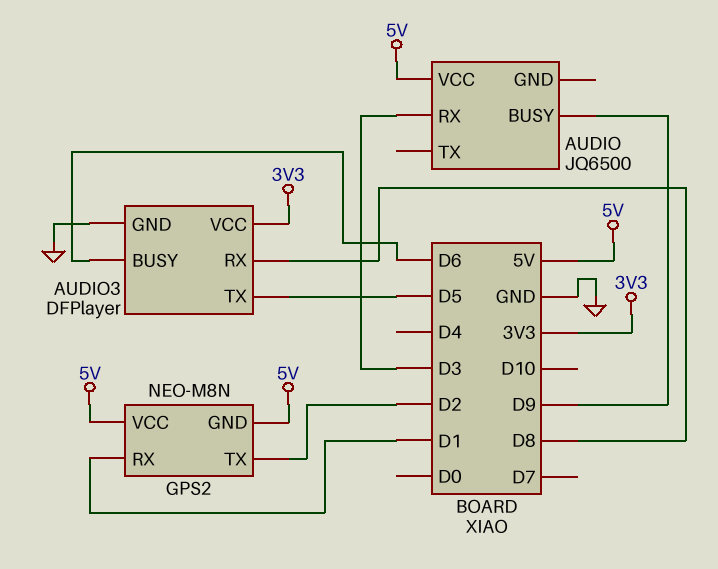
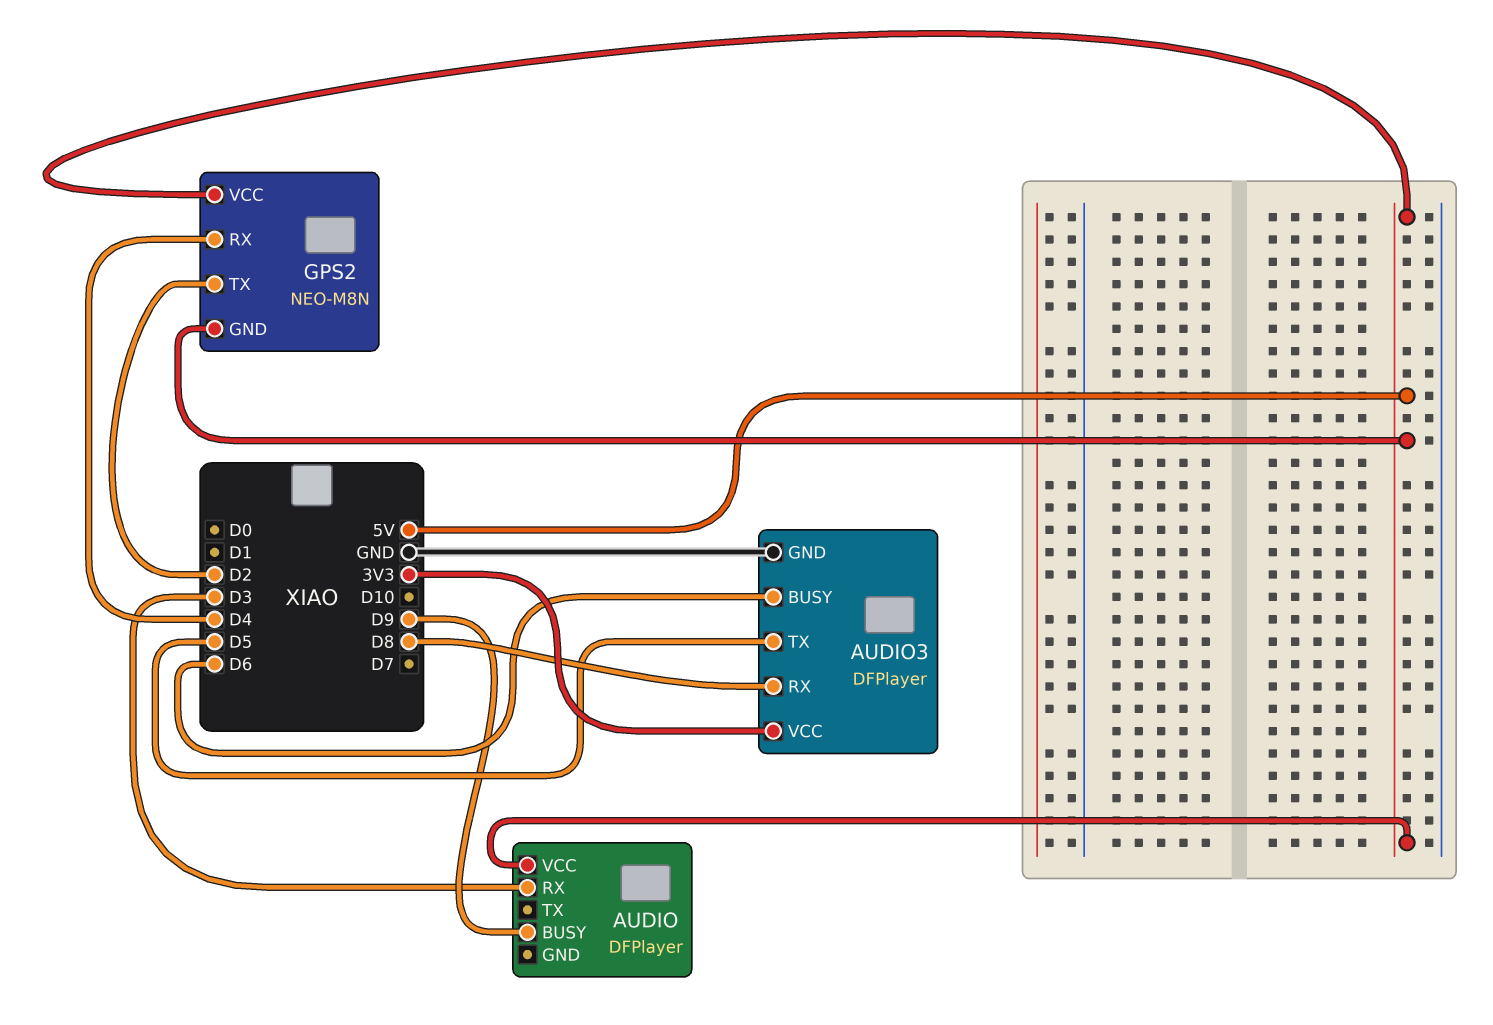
AUDIO: JQ6500 -> DFPlayer
GPS2 pin RX: D1 -> D4

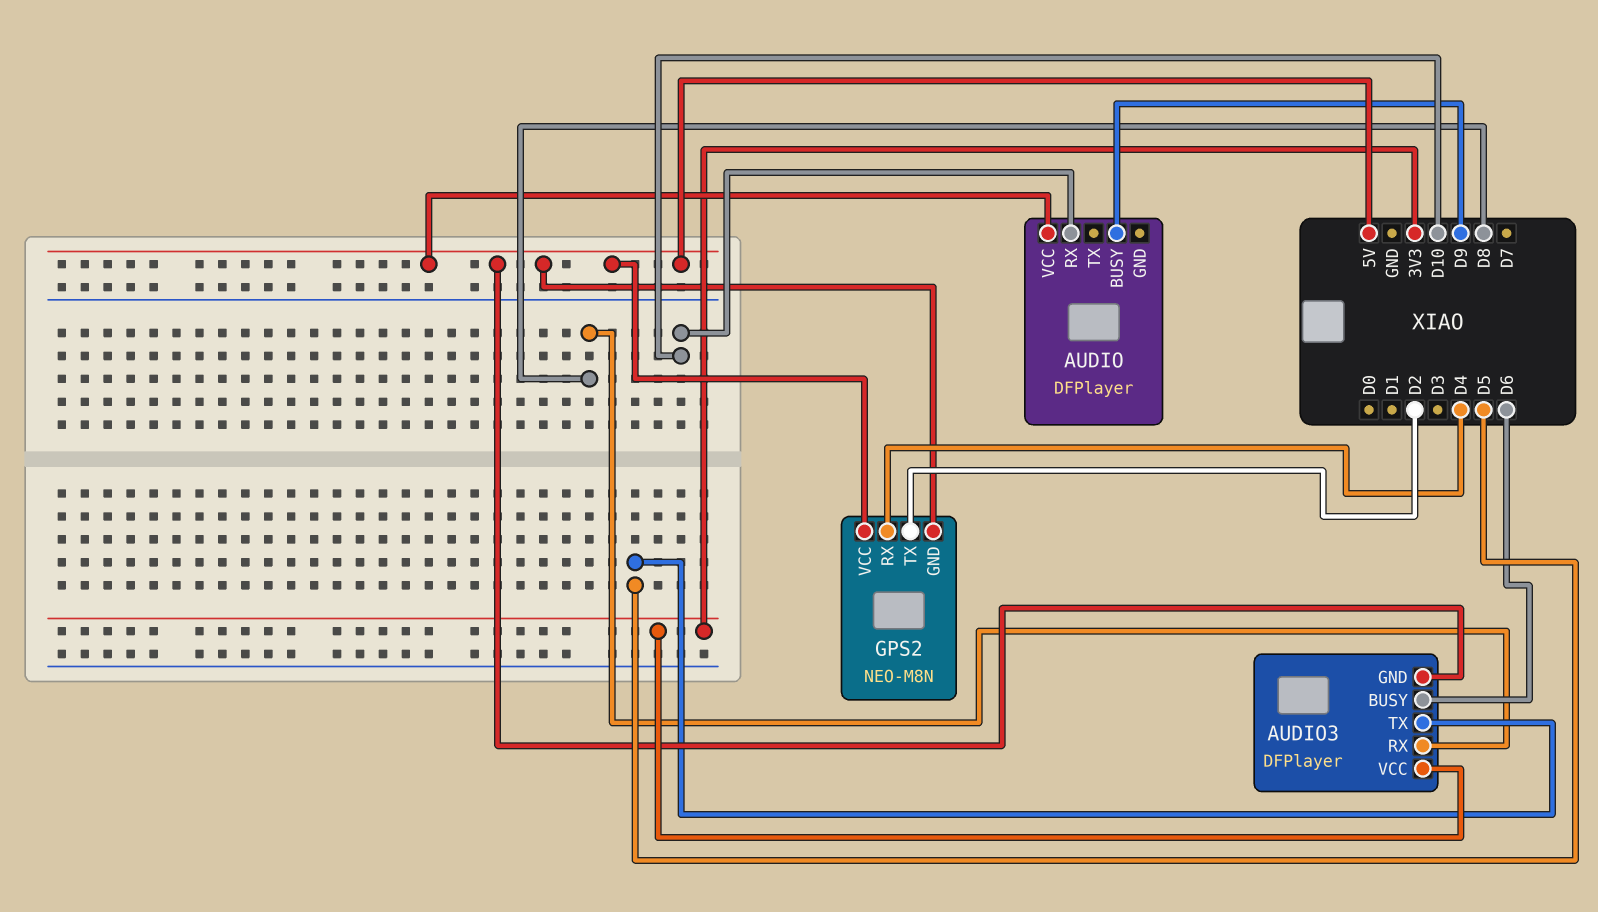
AUDIO pin RX: D3 -> D10
AUDIO3 pin GND: GND -> 5V

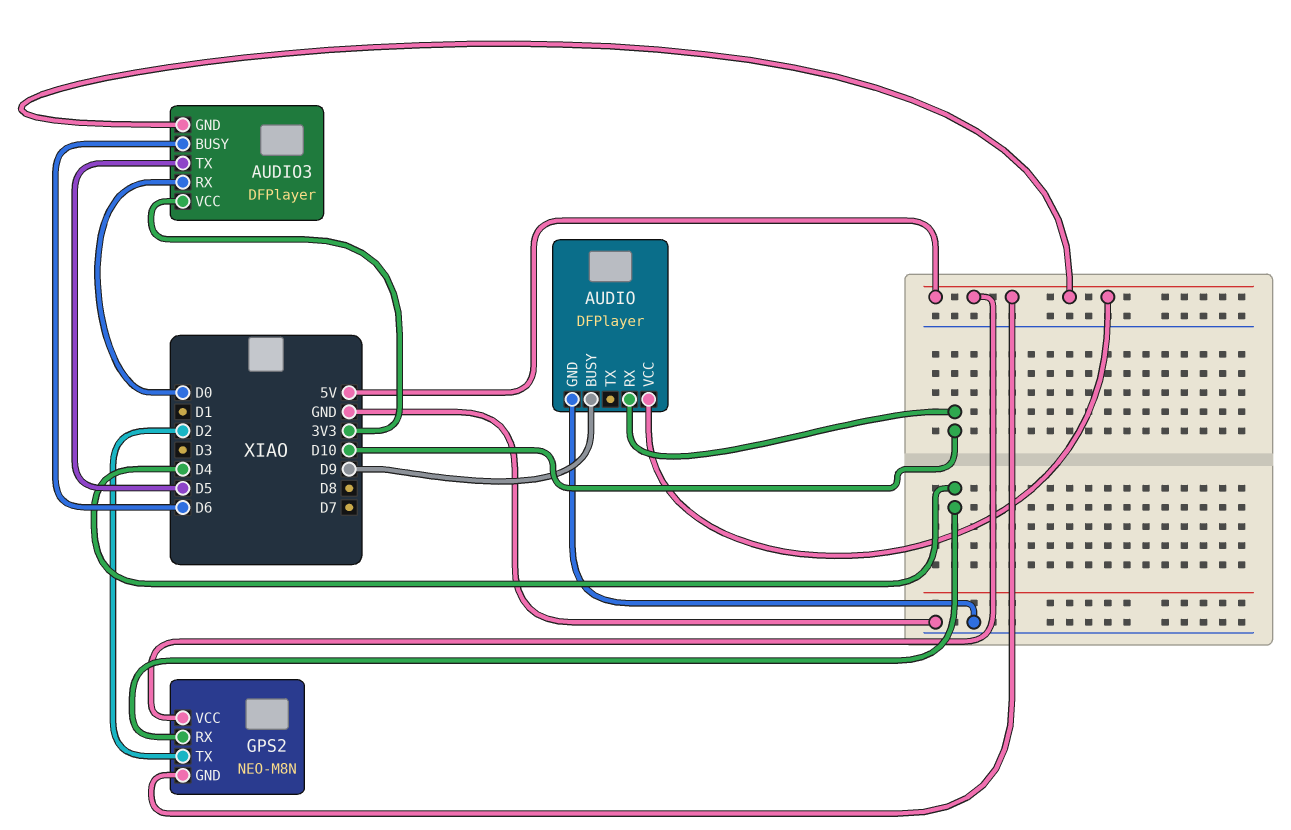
AUDIO pin GND: none -> GND
AUDIO3 pin RX: D8 -> D0

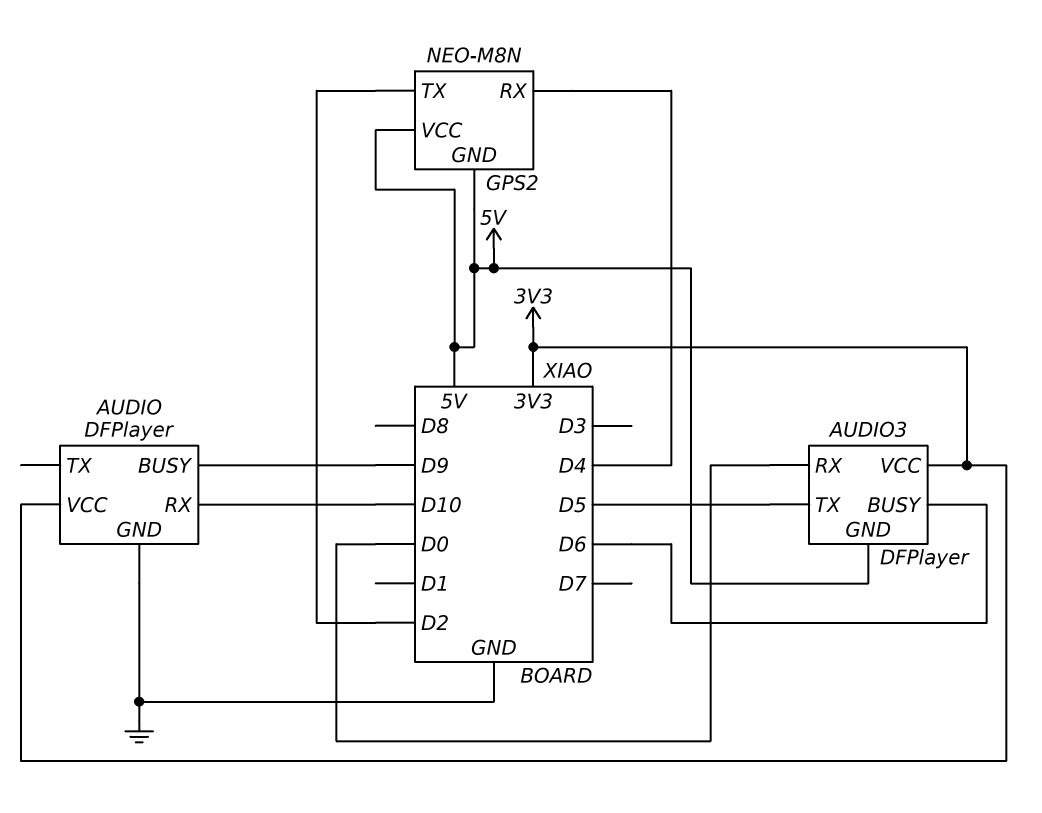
AUDIO pin VCC: 5V -> 3V3

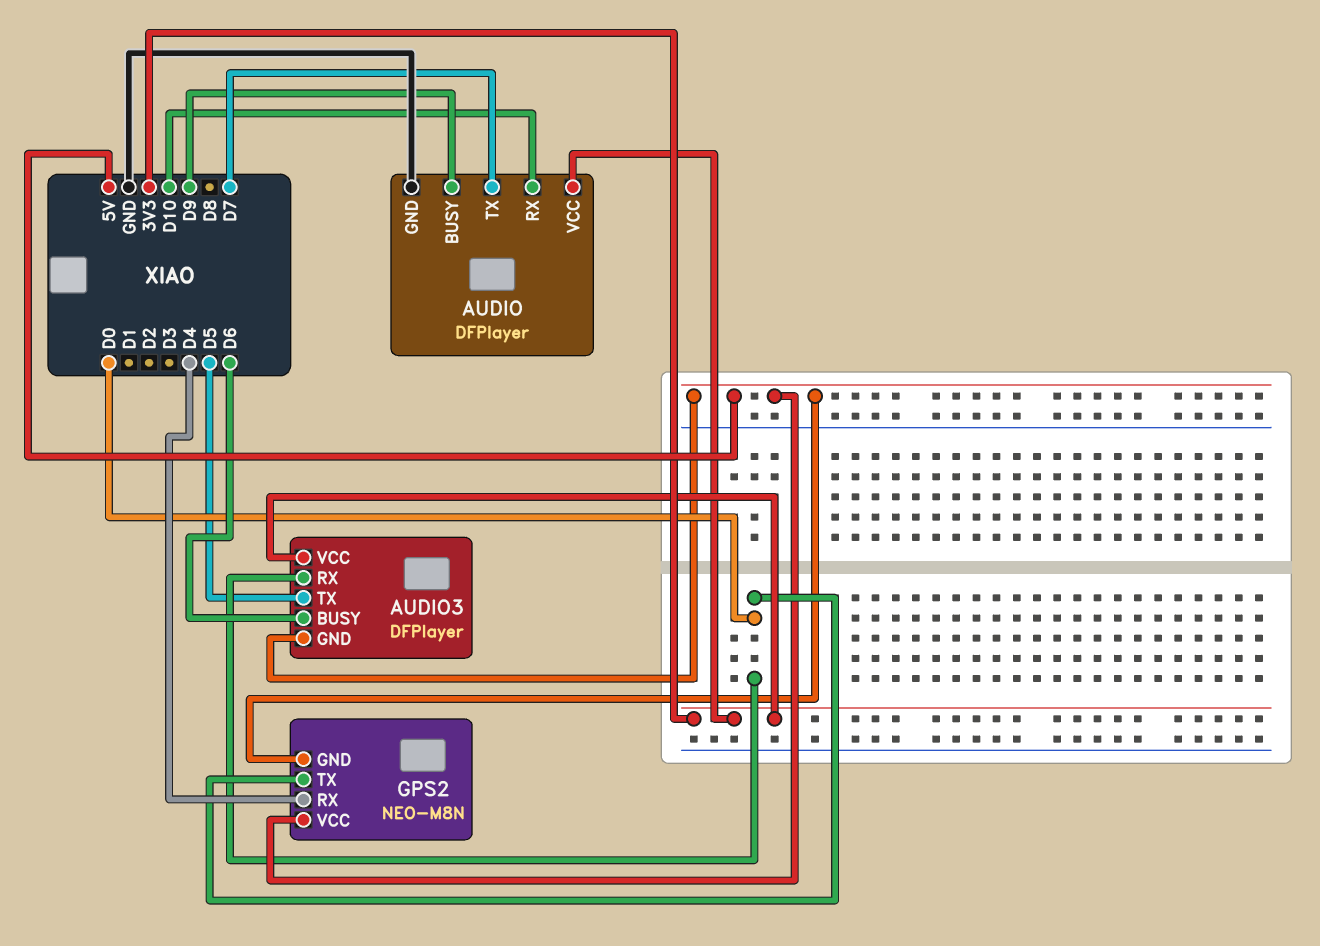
AUDIO pin TX: none -> D7
GPS2 pin TX: D2 -> D0

